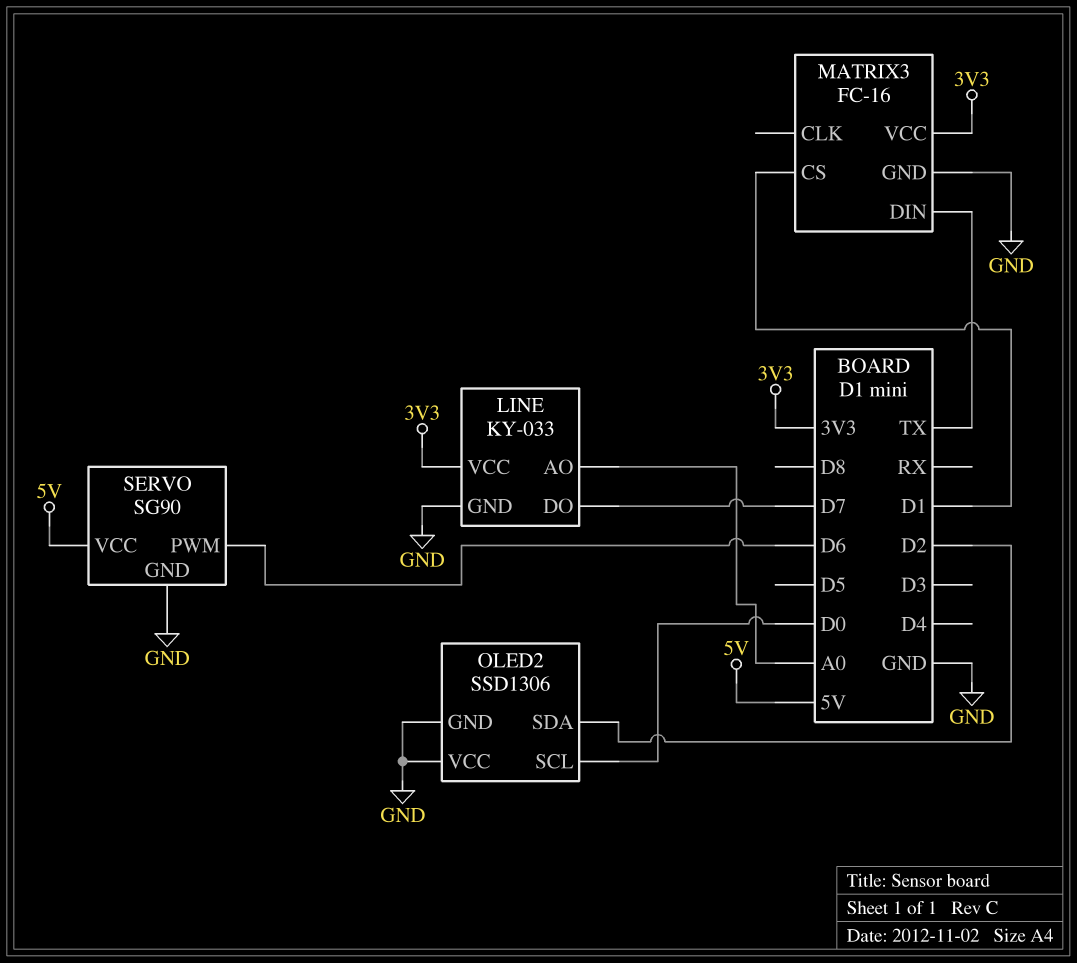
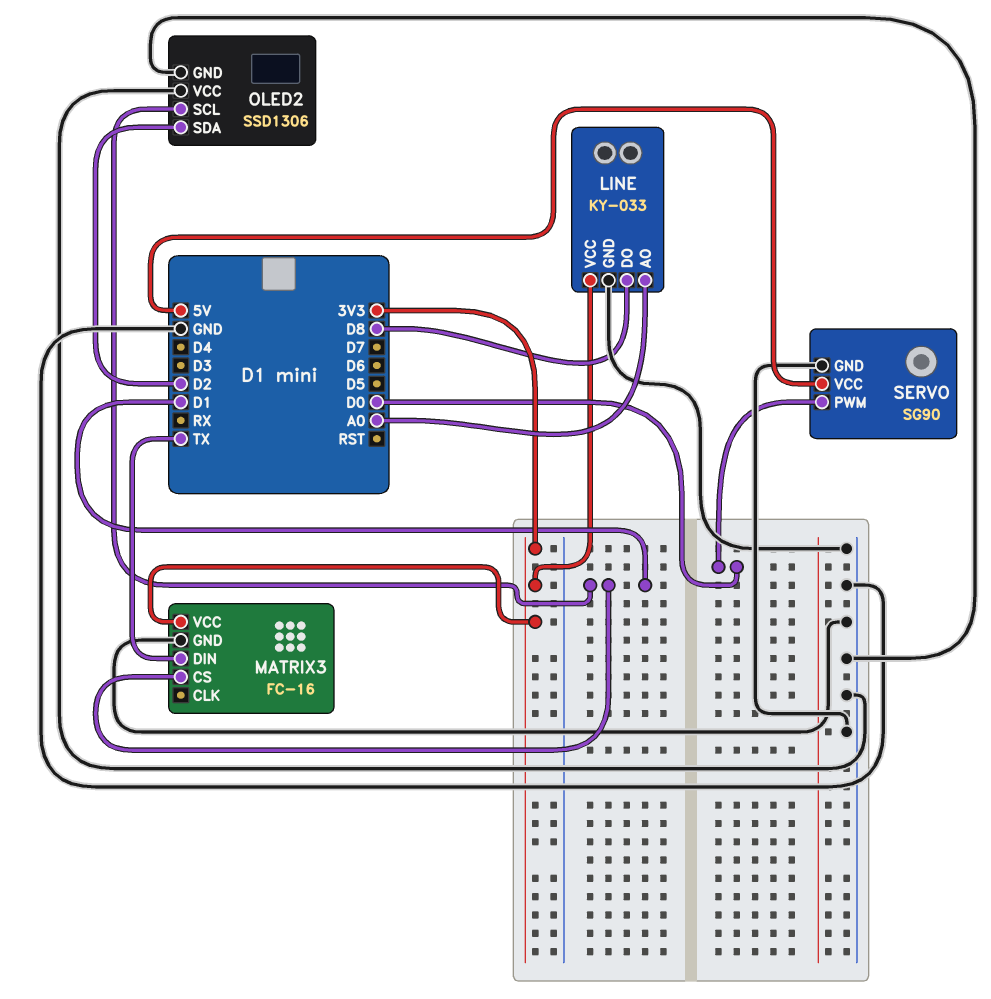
LINE pin DO: D7 -> D8
OLED2 pin SCL: D0 -> D1
SERVO pin PWM: D6 -> D0

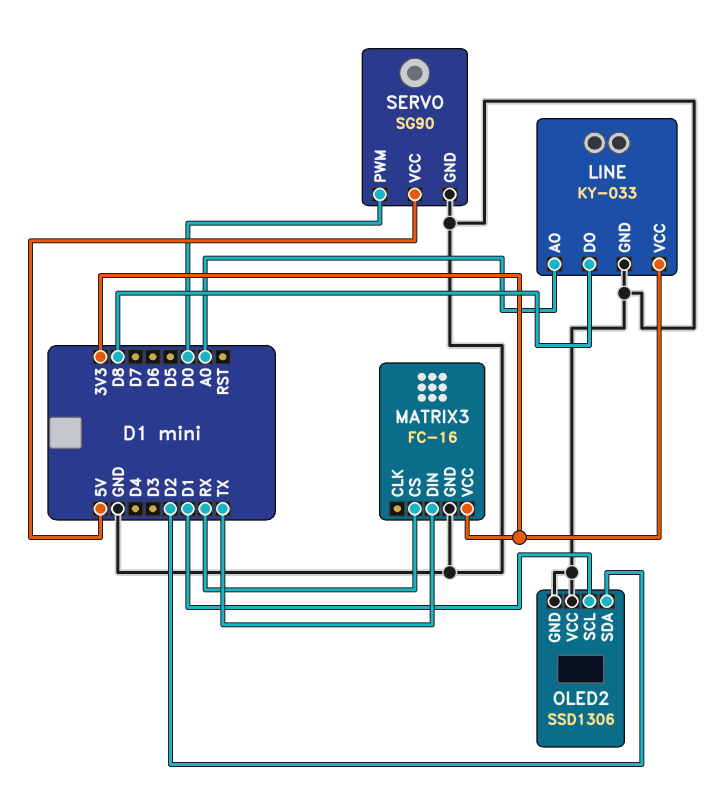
MATRIX3 pin CS: D1 -> RX

